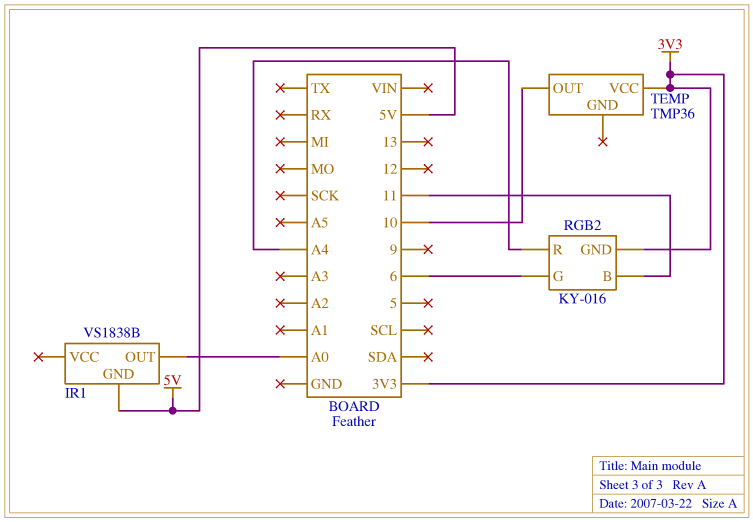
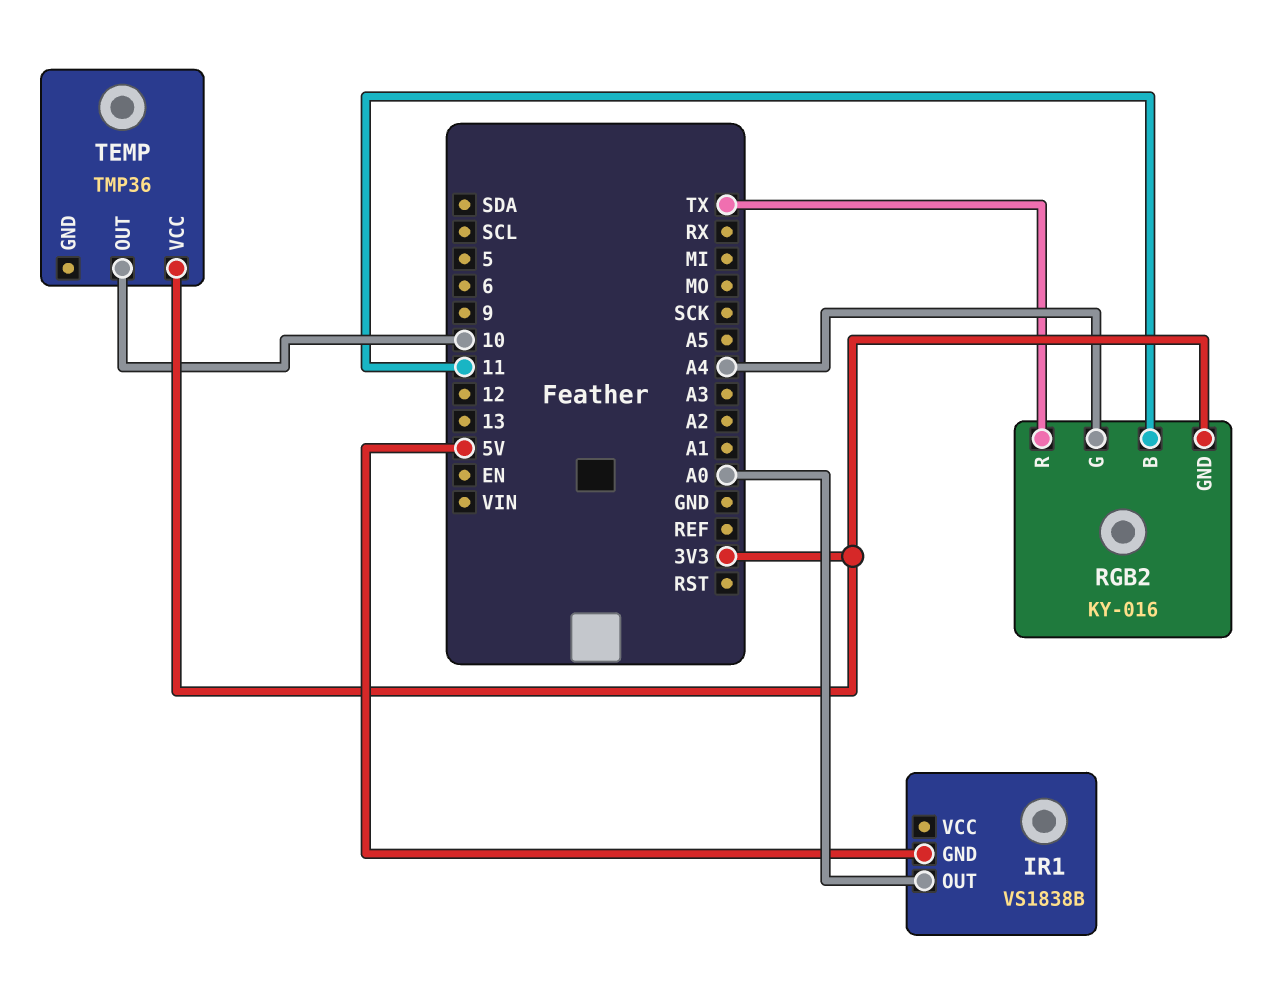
RGB2 pin G: 6 -> A4
RGB2 pin R: A4 -> TX

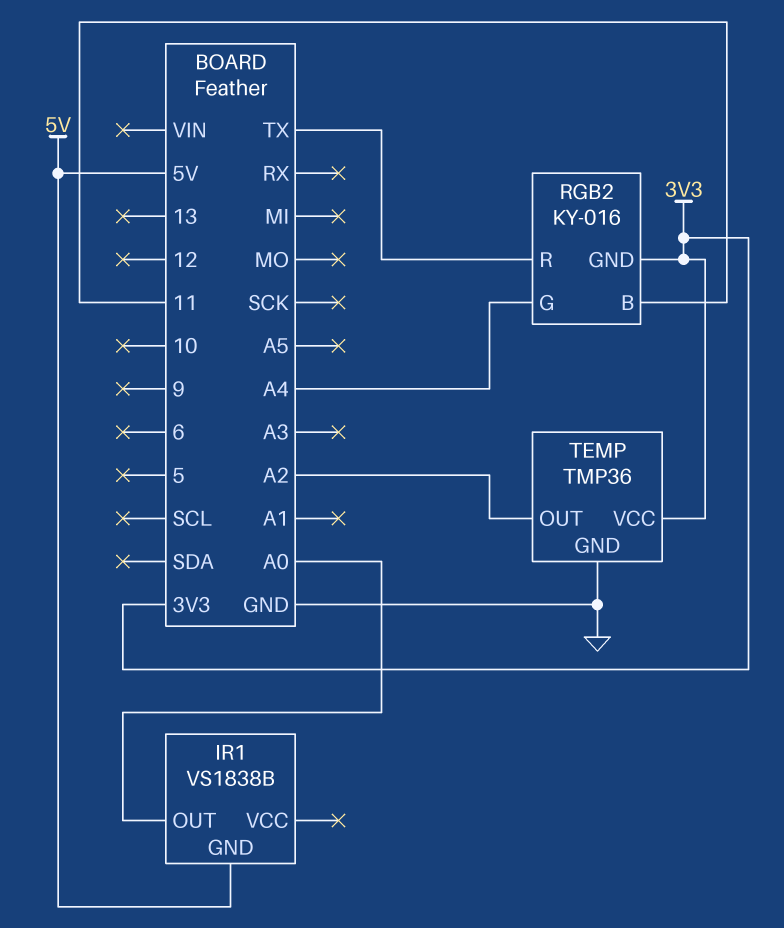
TEMP pin GND: none -> GND
TEMP pin OUT: 10 -> A2

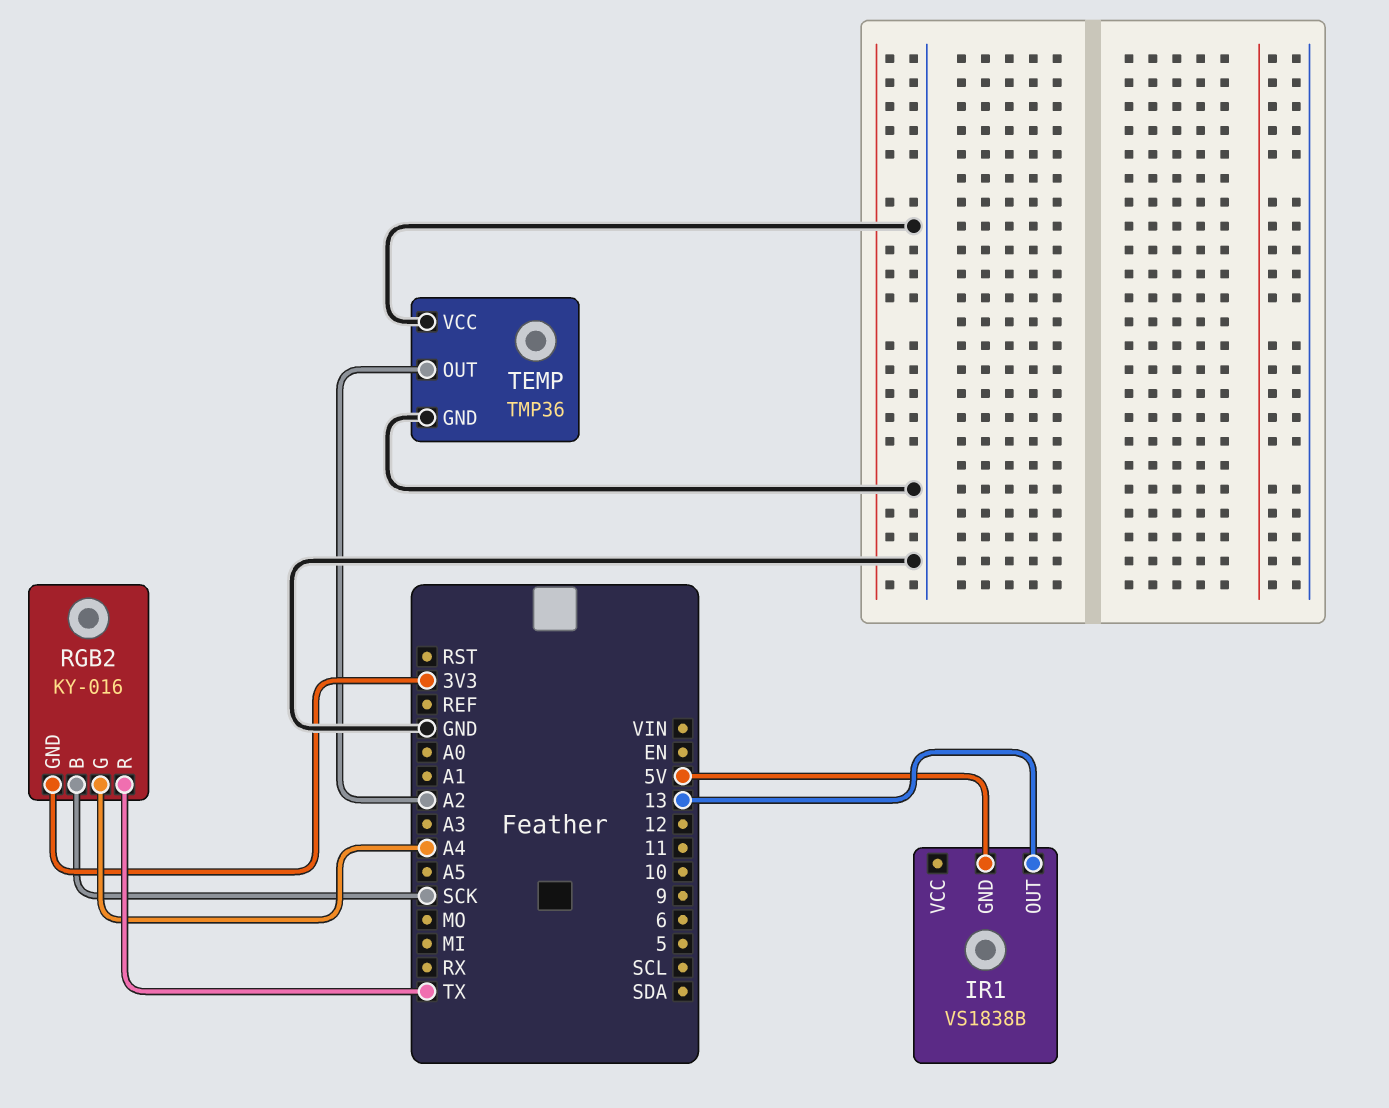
IR1 pin OUT: A0 -> 13
RGB2 pin B: 11 -> SCK
TEMP pin VCC: 3V3 -> GND

